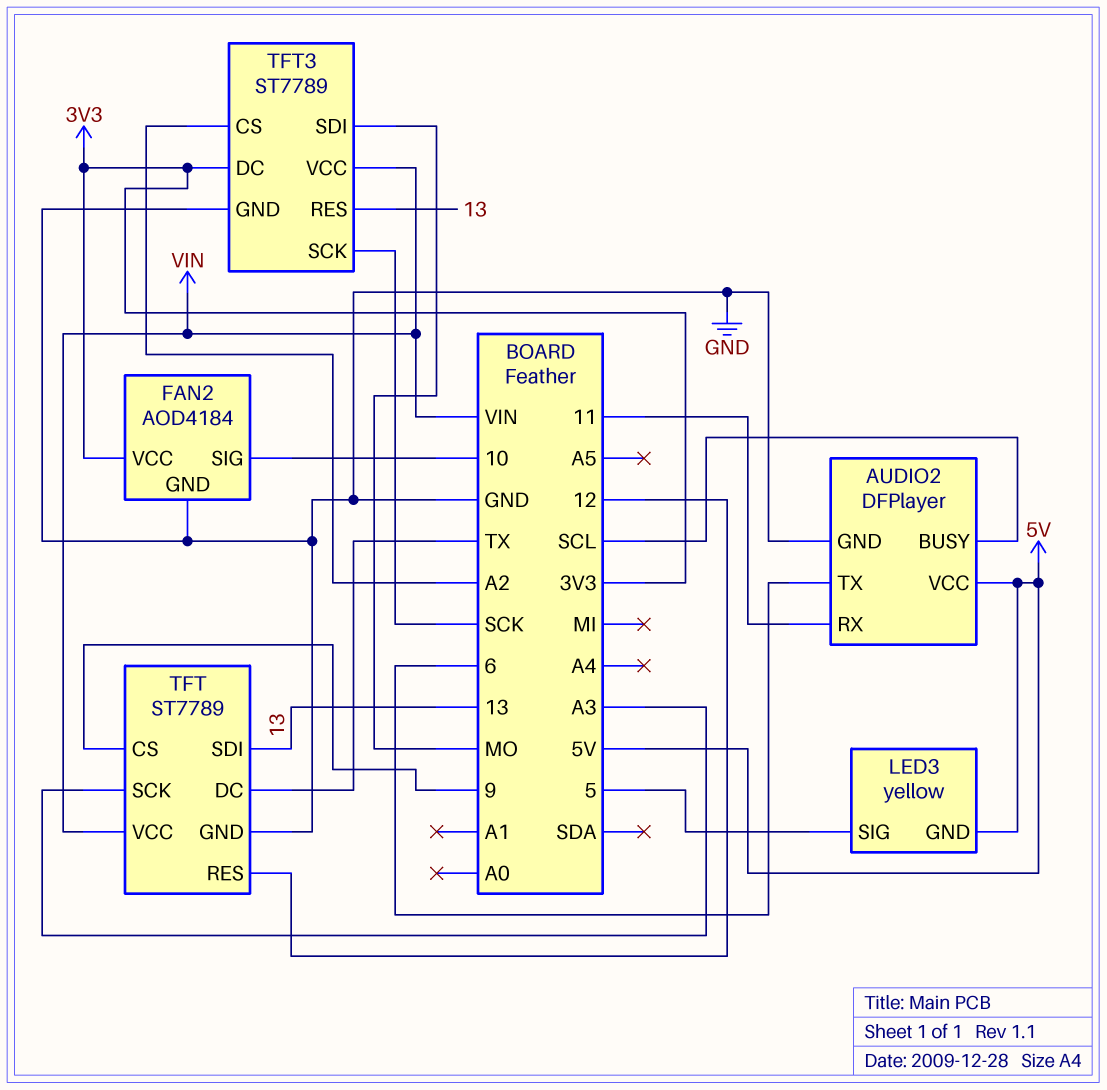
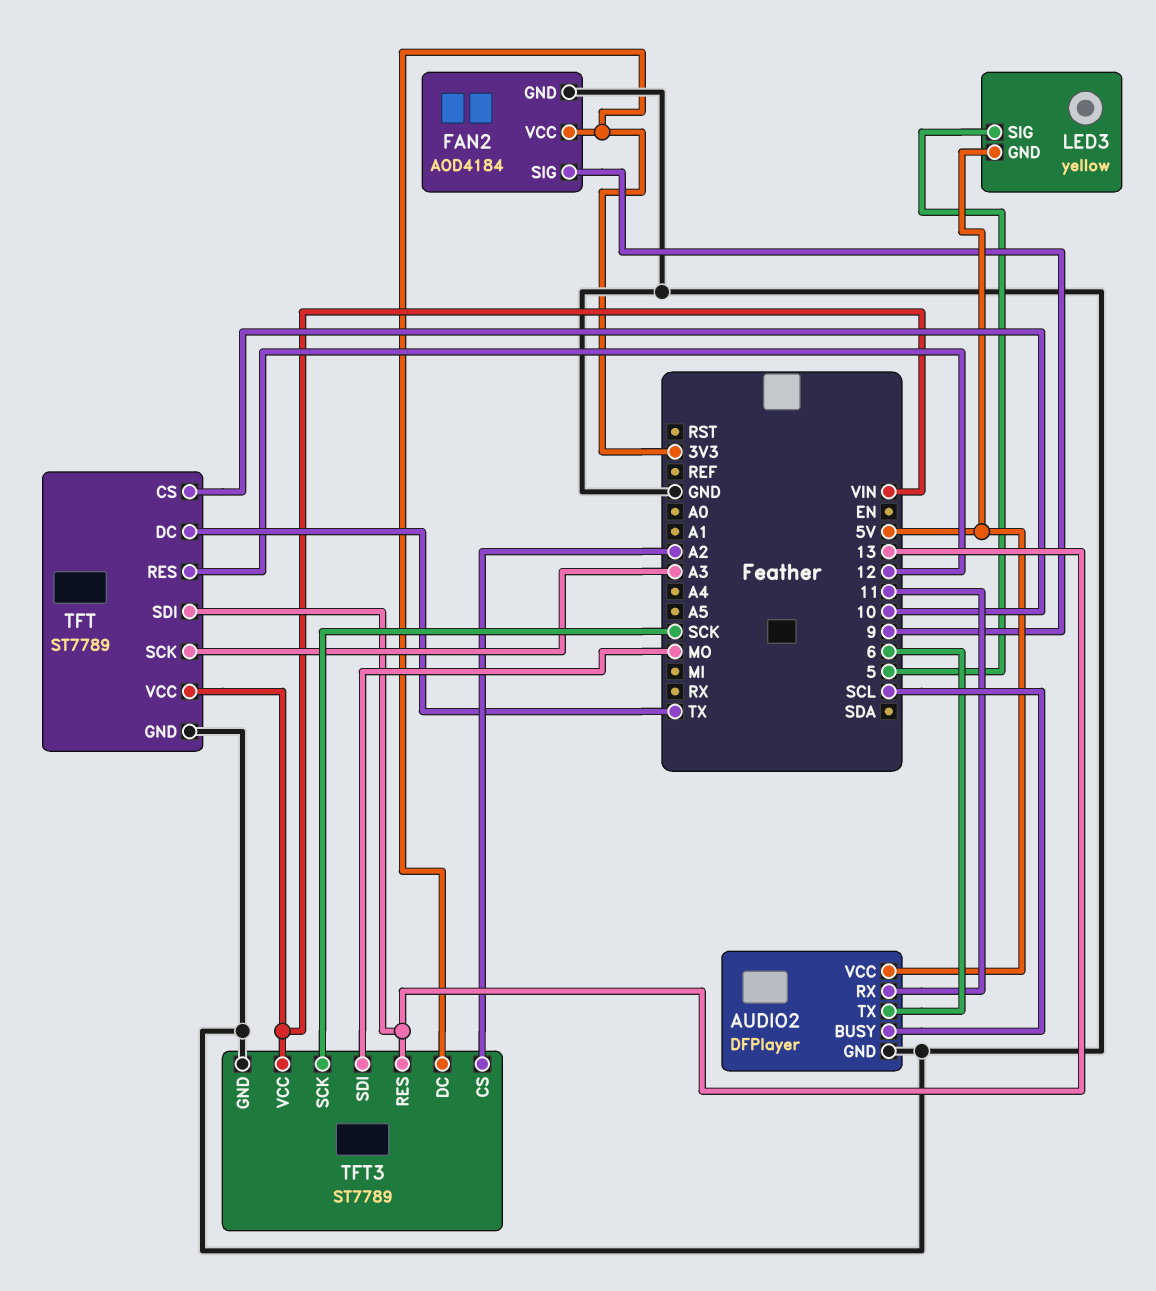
FAN2 pin SIG: 10 -> 9
TFT pin CS: 9 -> 10

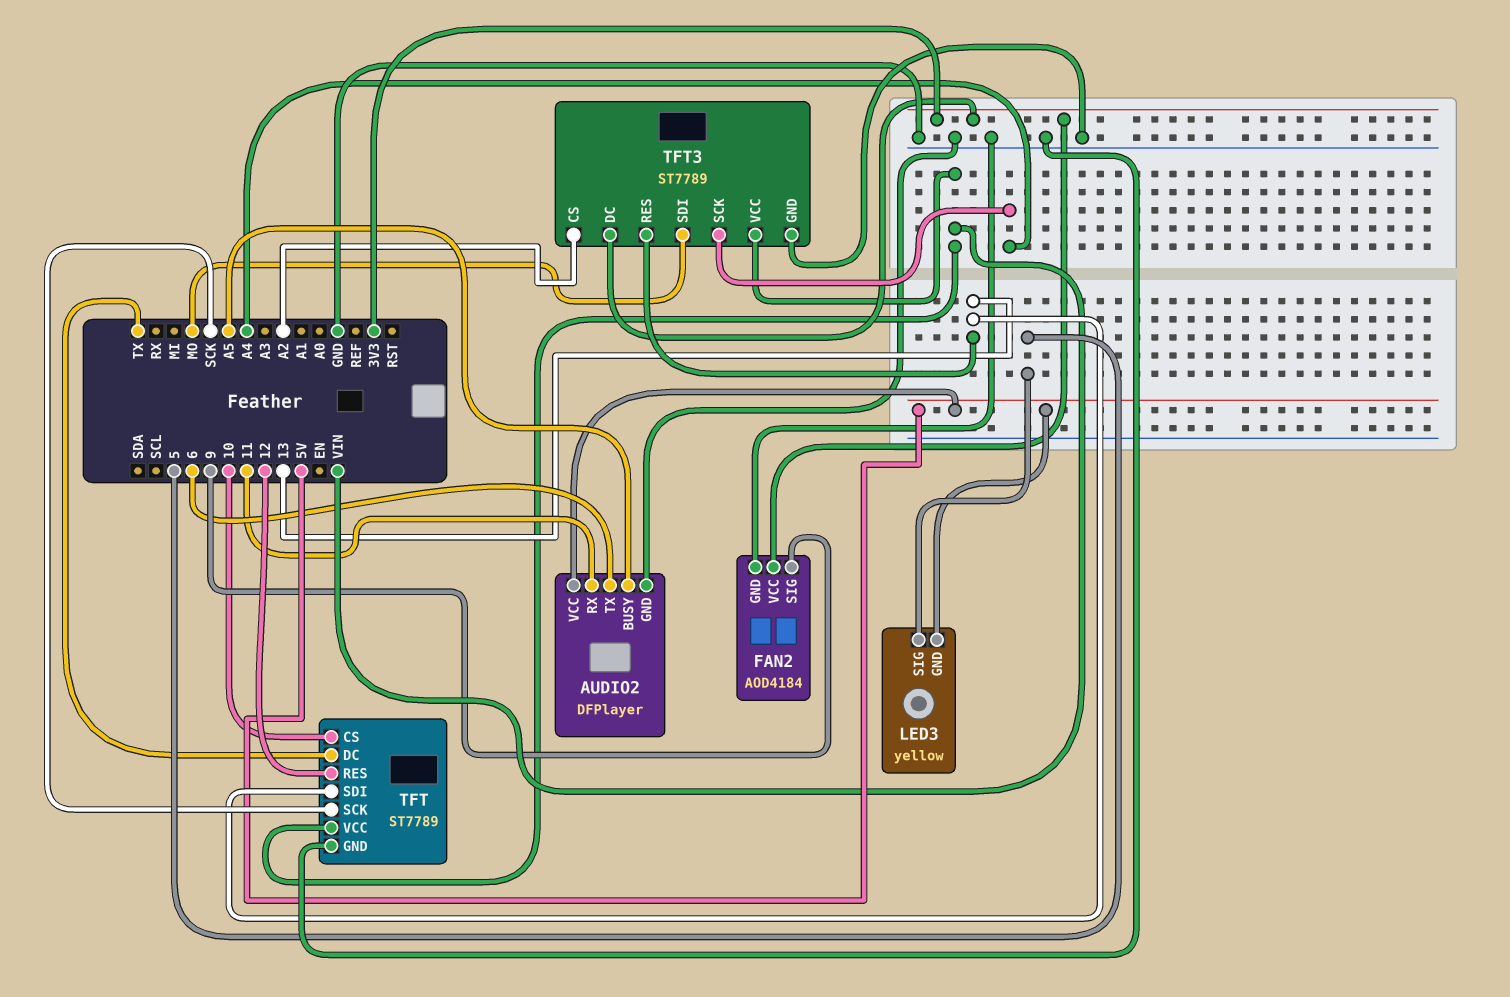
AUDIO2 pin BUSY: SCL -> A5
TFT pin SCK: A3 -> SCK
TFT3 pin SCK: SCK -> A4

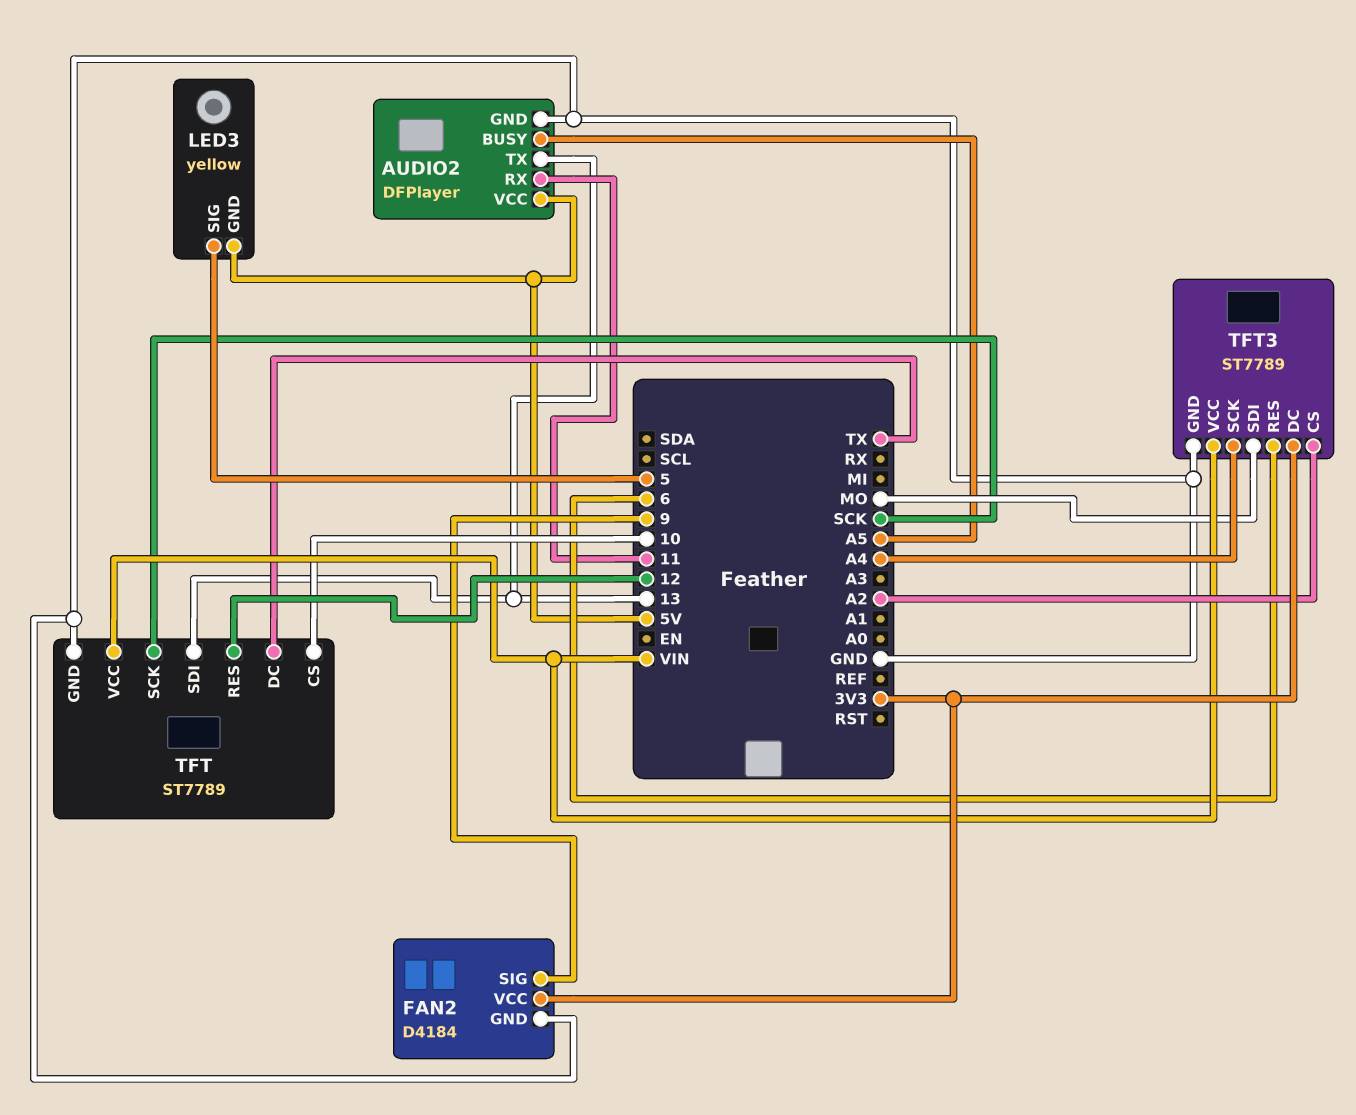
AUDIO2 pin TX: 6 -> 13
FAN2: AOD4184 -> D4184
TFT3 pin RES: 13 -> 6

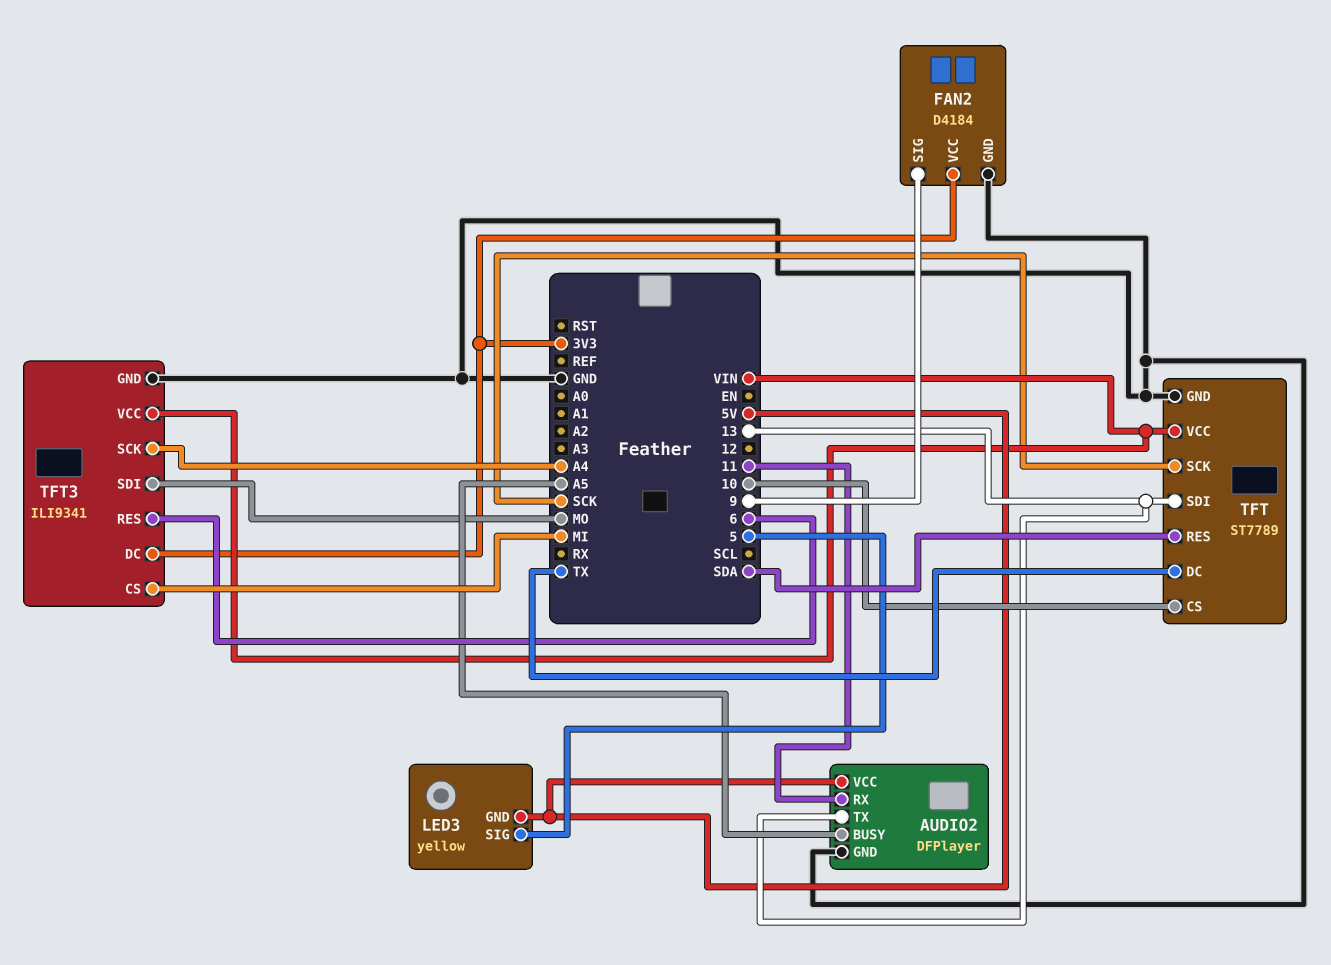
TFT pin RES: 12 -> SDA
TFT3: ST7789 -> ILI9341
TFT3 pin CS: A2 -> MI

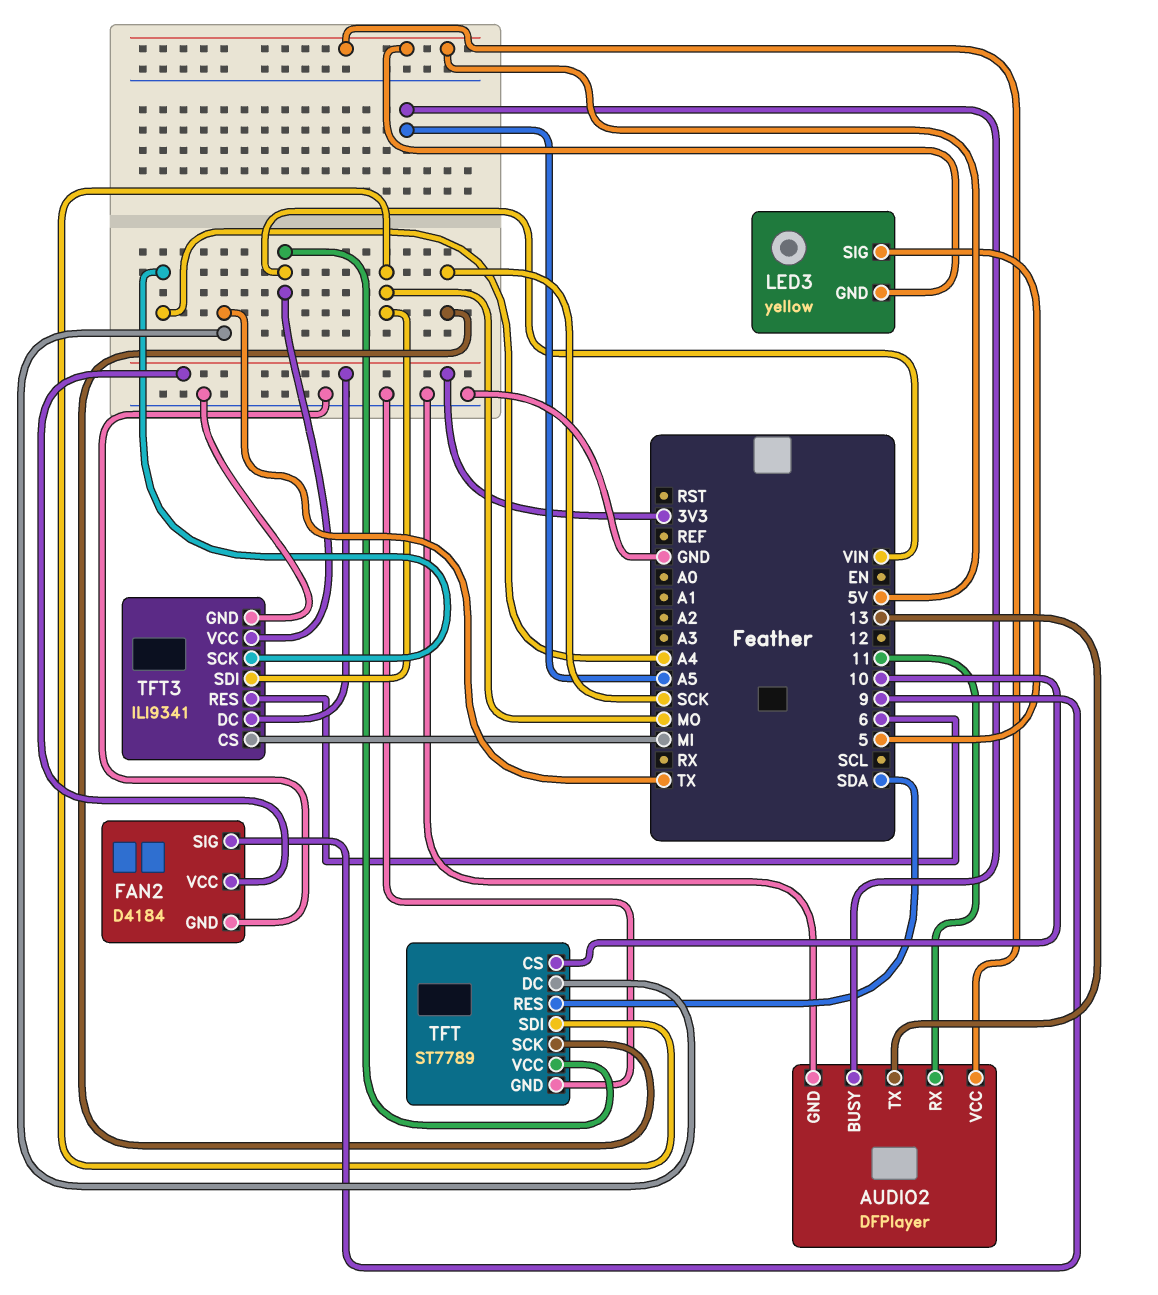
TFT pin SDI: 13 -> MO

